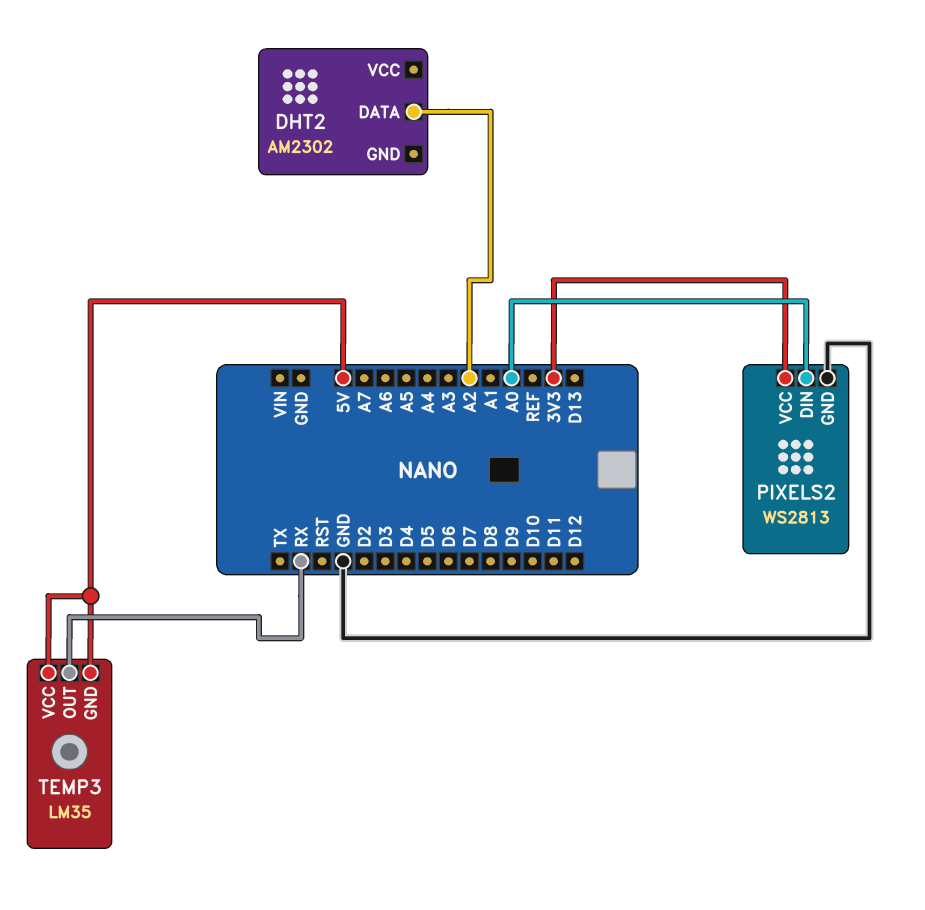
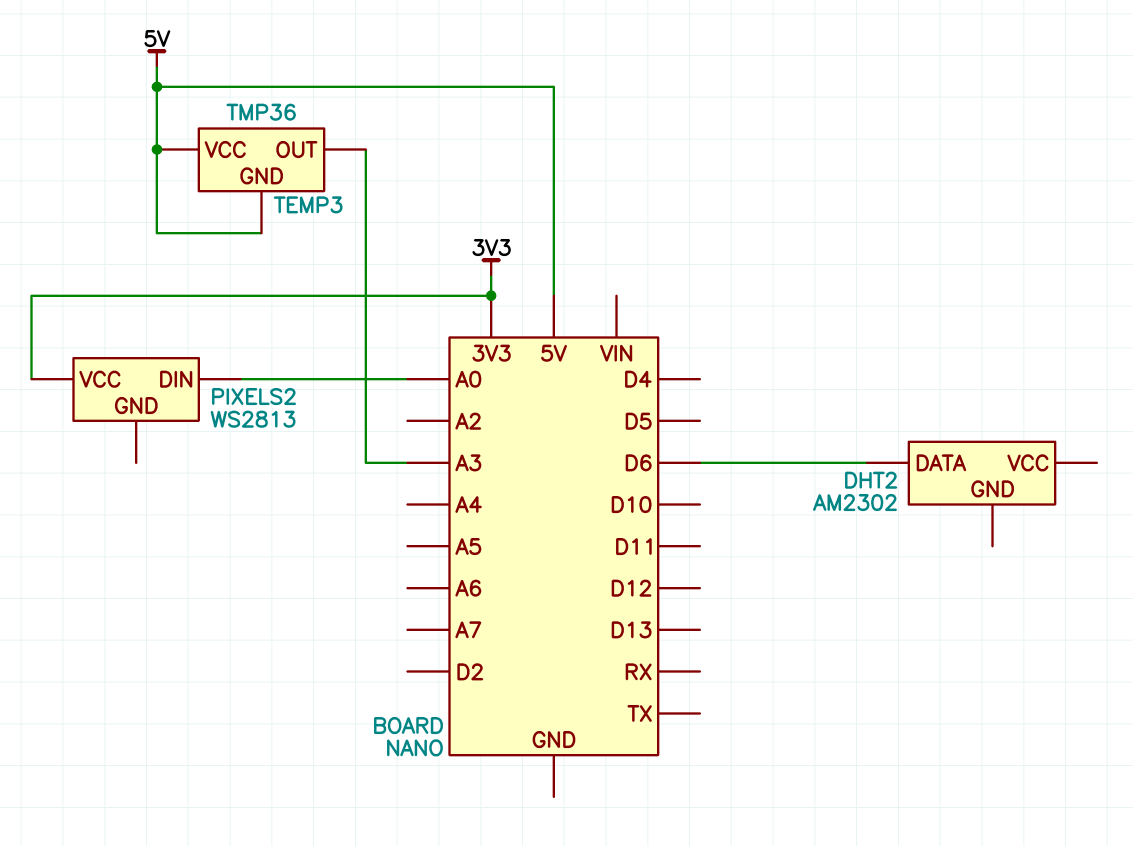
DHT2 pin DATA: A2 -> D6
PIXELS2 pin GND: GND -> none
TEMP3: LM35 -> TMP36
TEMP3 pin OUT: RX -> A3

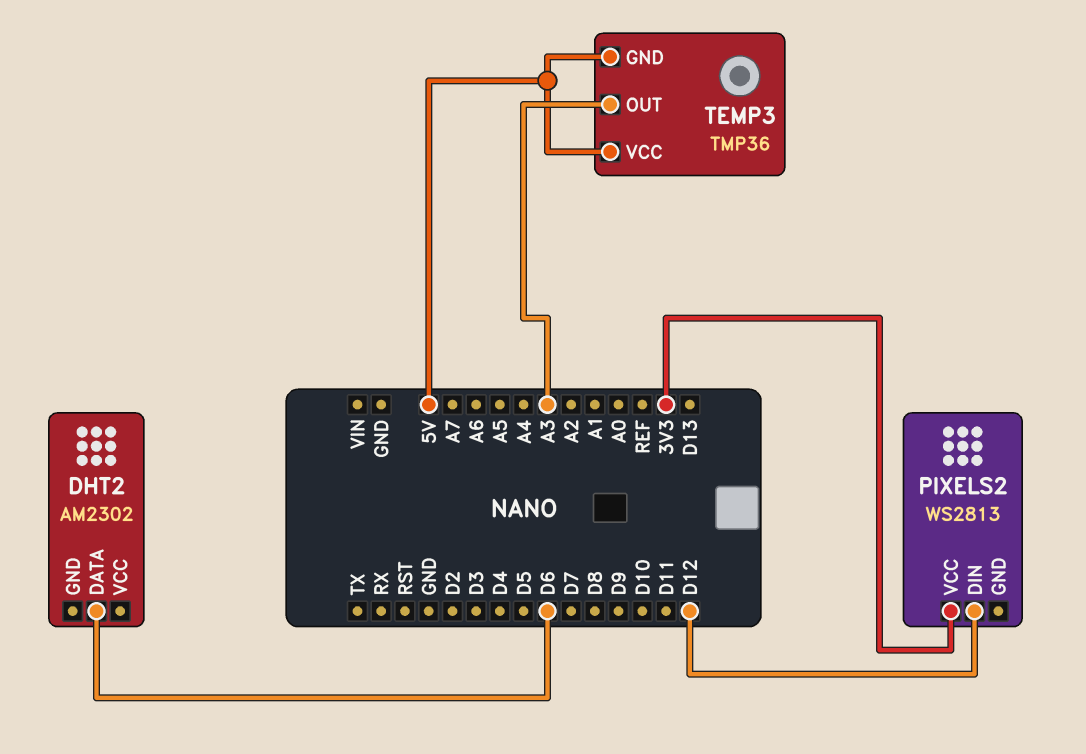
PIXELS2 pin DIN: A0 -> D12

